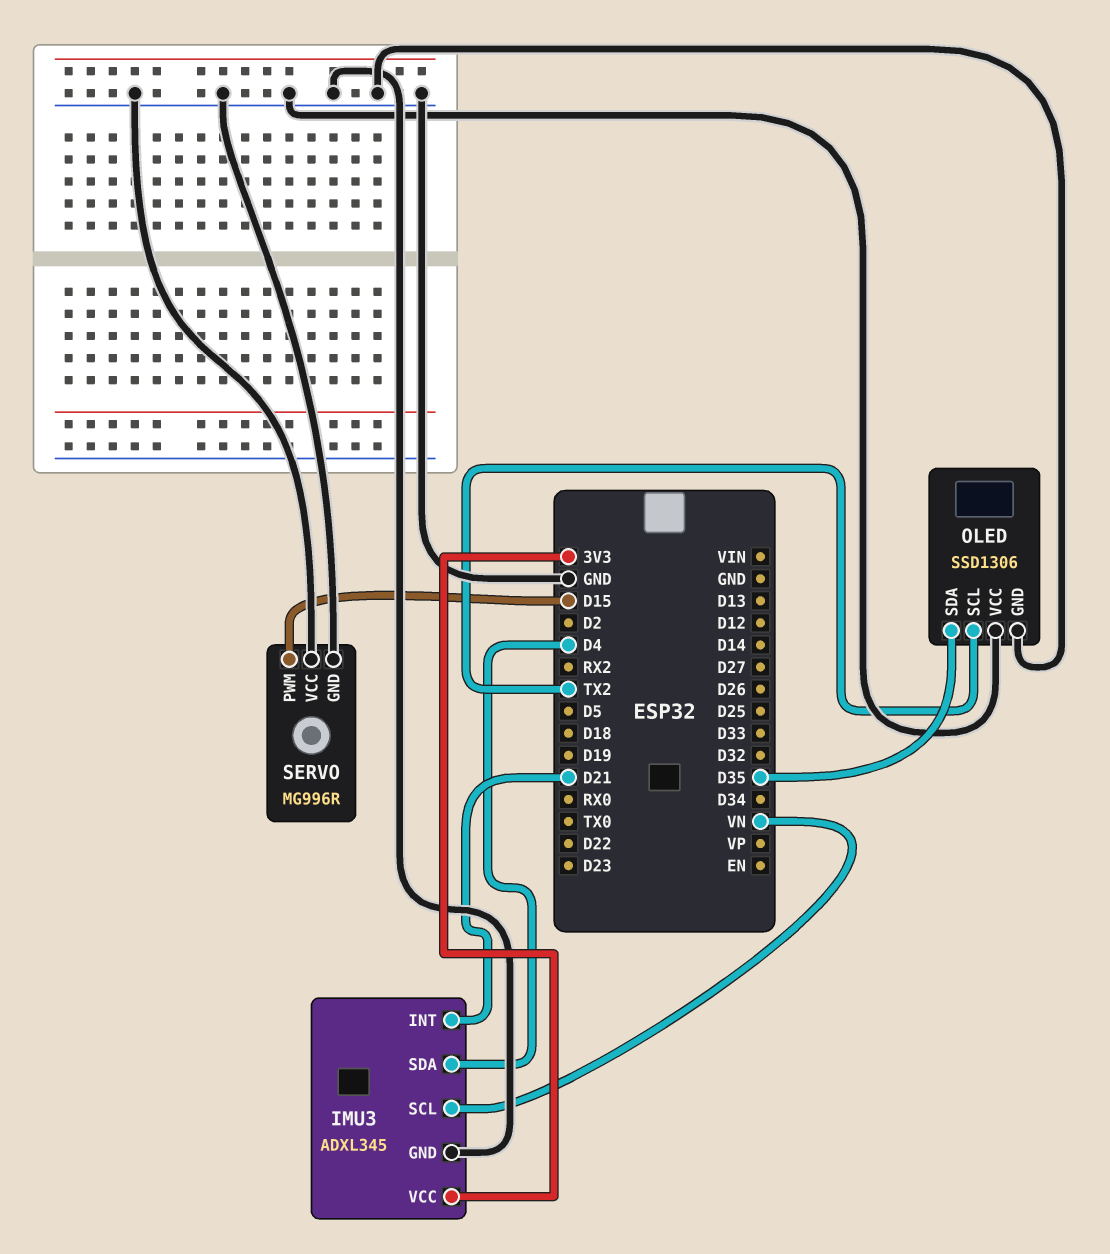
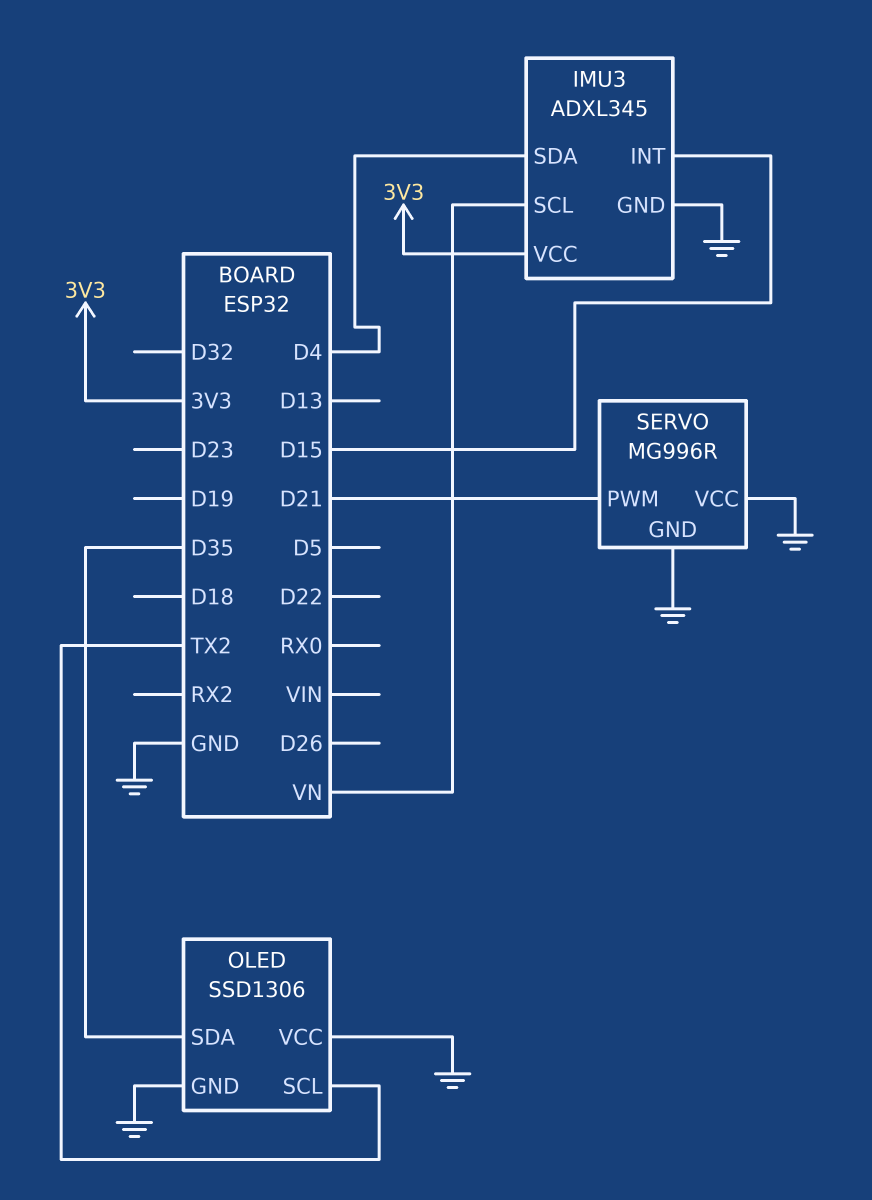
IMU3 pin INT: D21 -> D15
SERVO pin PWM: D15 -> D21

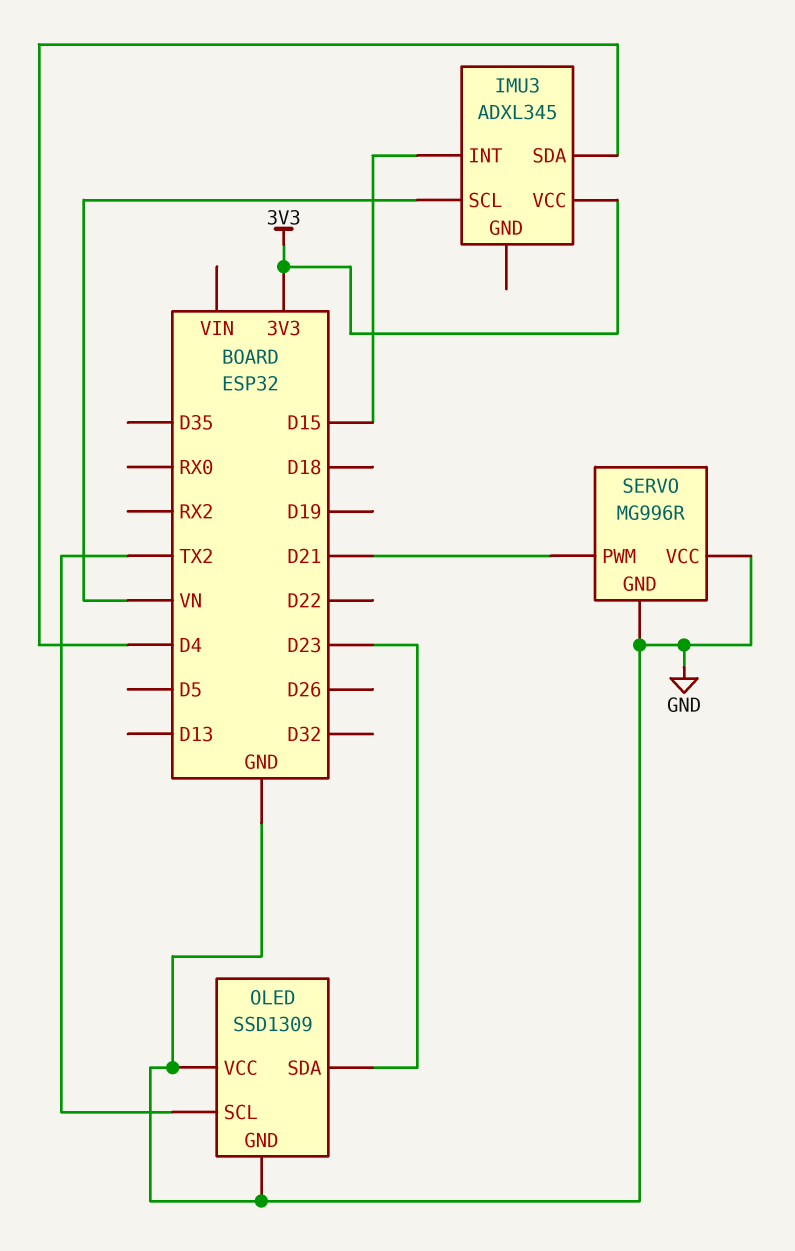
IMU3 pin GND: GND -> none
OLED: SSD1306 -> SSD1309
OLED pin SDA: D35 -> D23

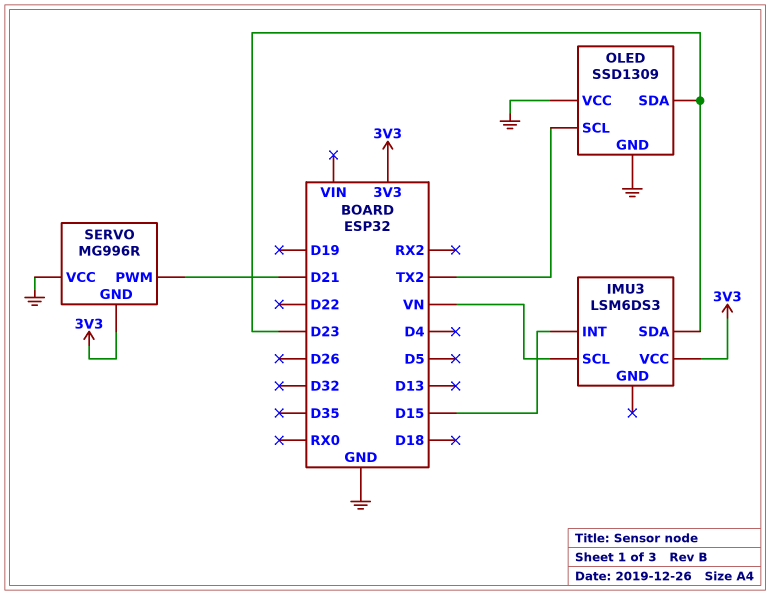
IMU3: ADXL345 -> LSM6DS3
IMU3 pin SDA: D4 -> D23
SERVO pin GND: GND -> 3V3

